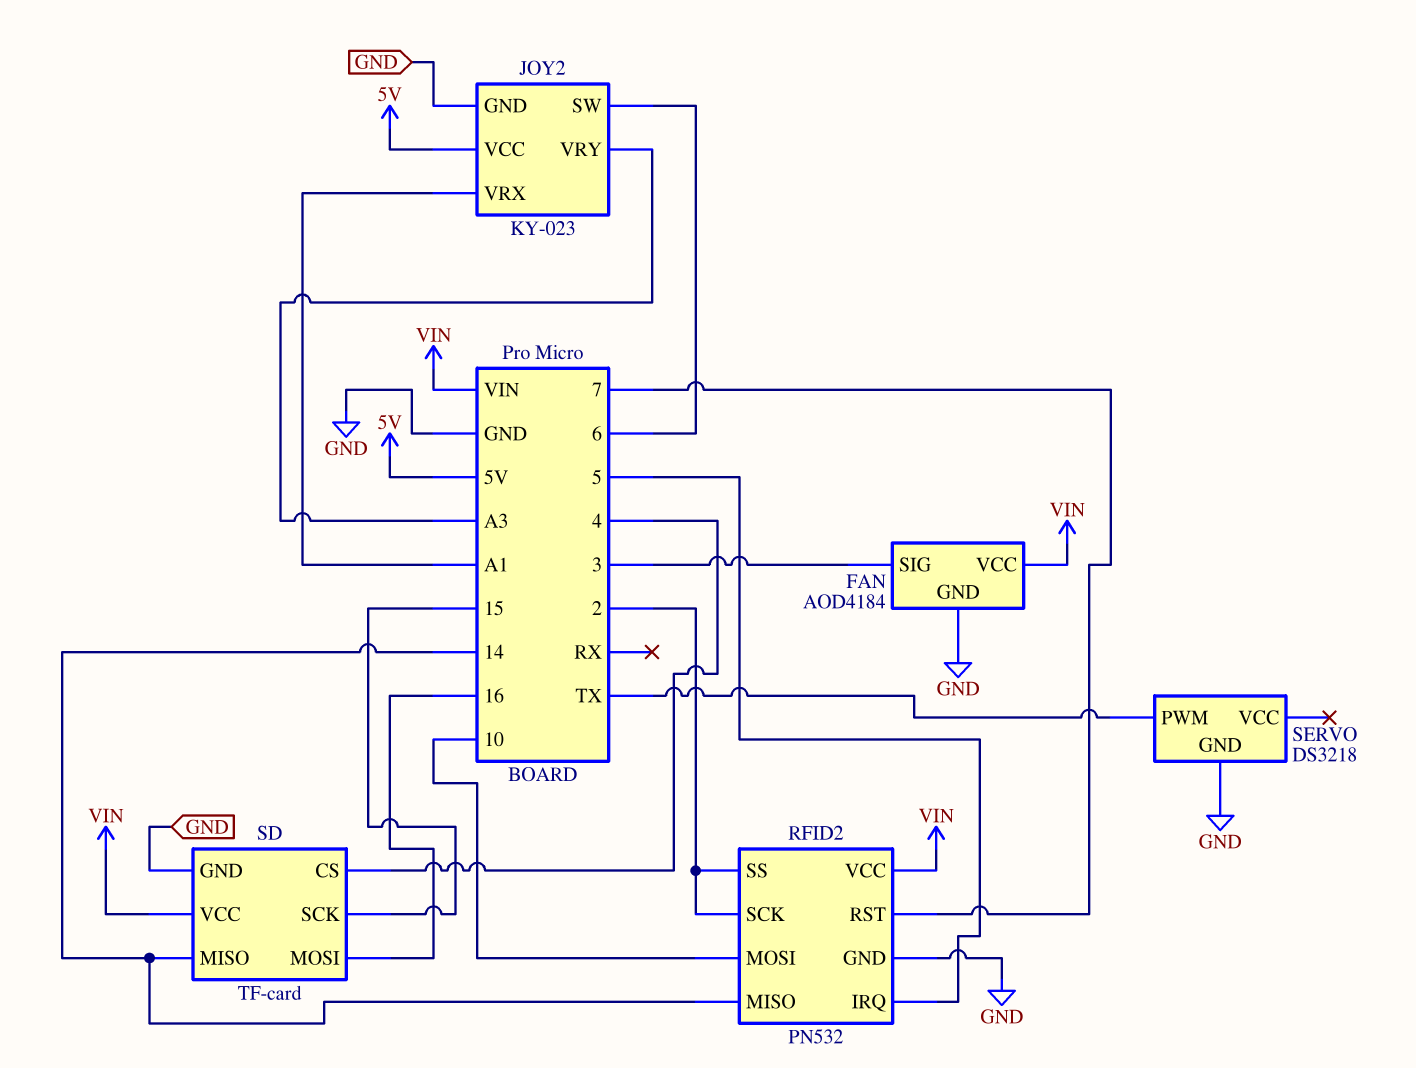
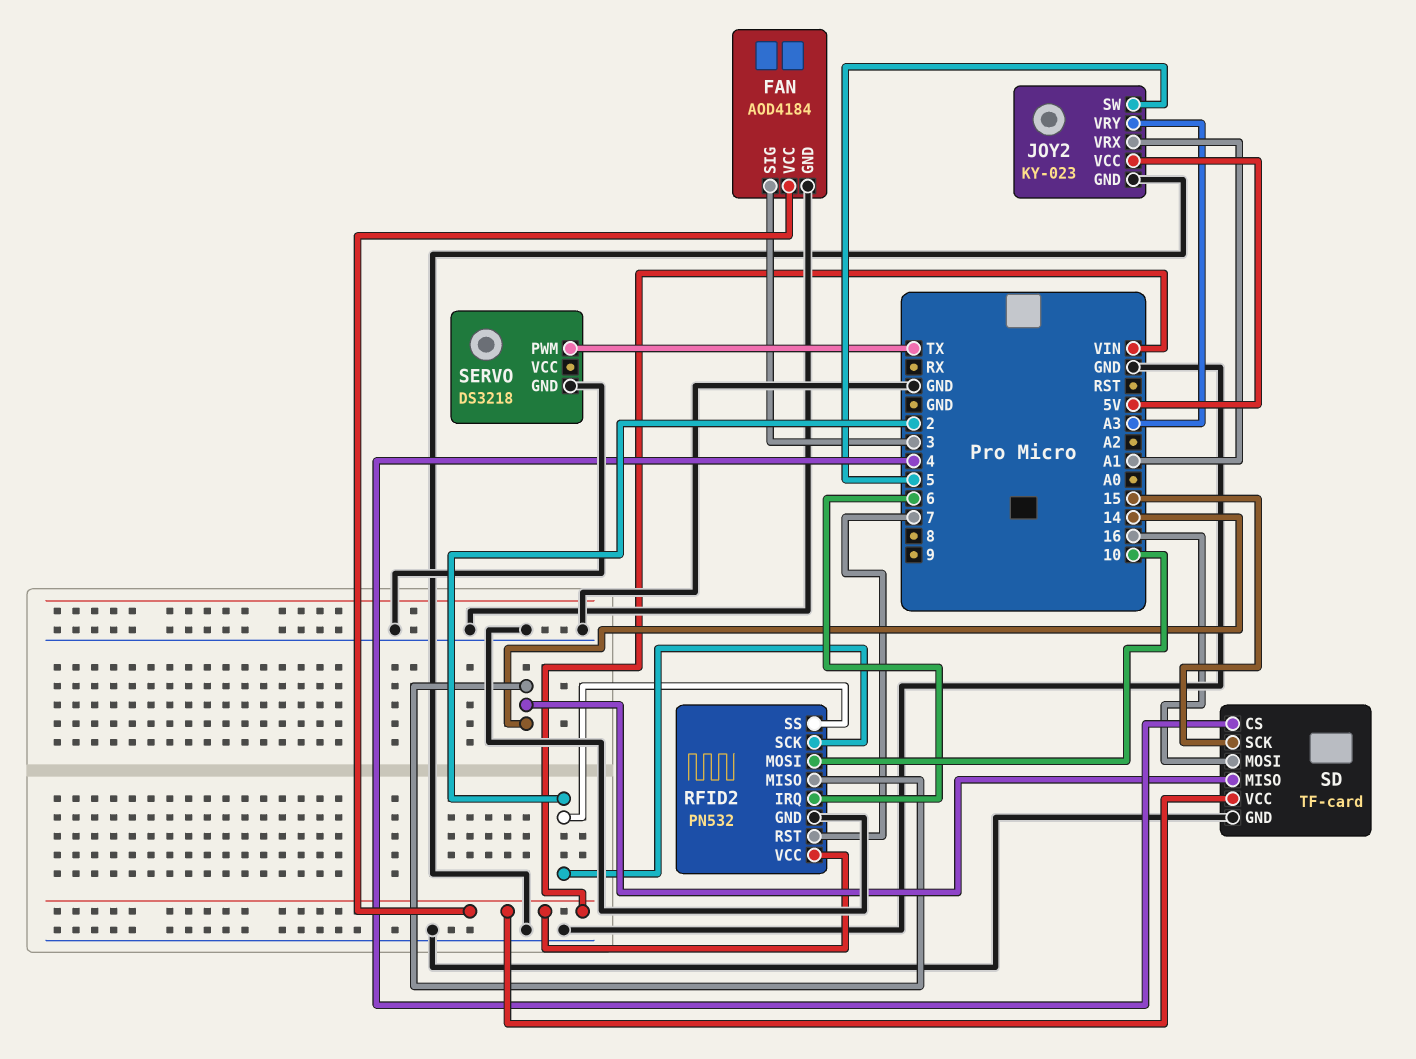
JOY2 pin SW: 6 -> 5
RFID2 pin IRQ: 5 -> 6

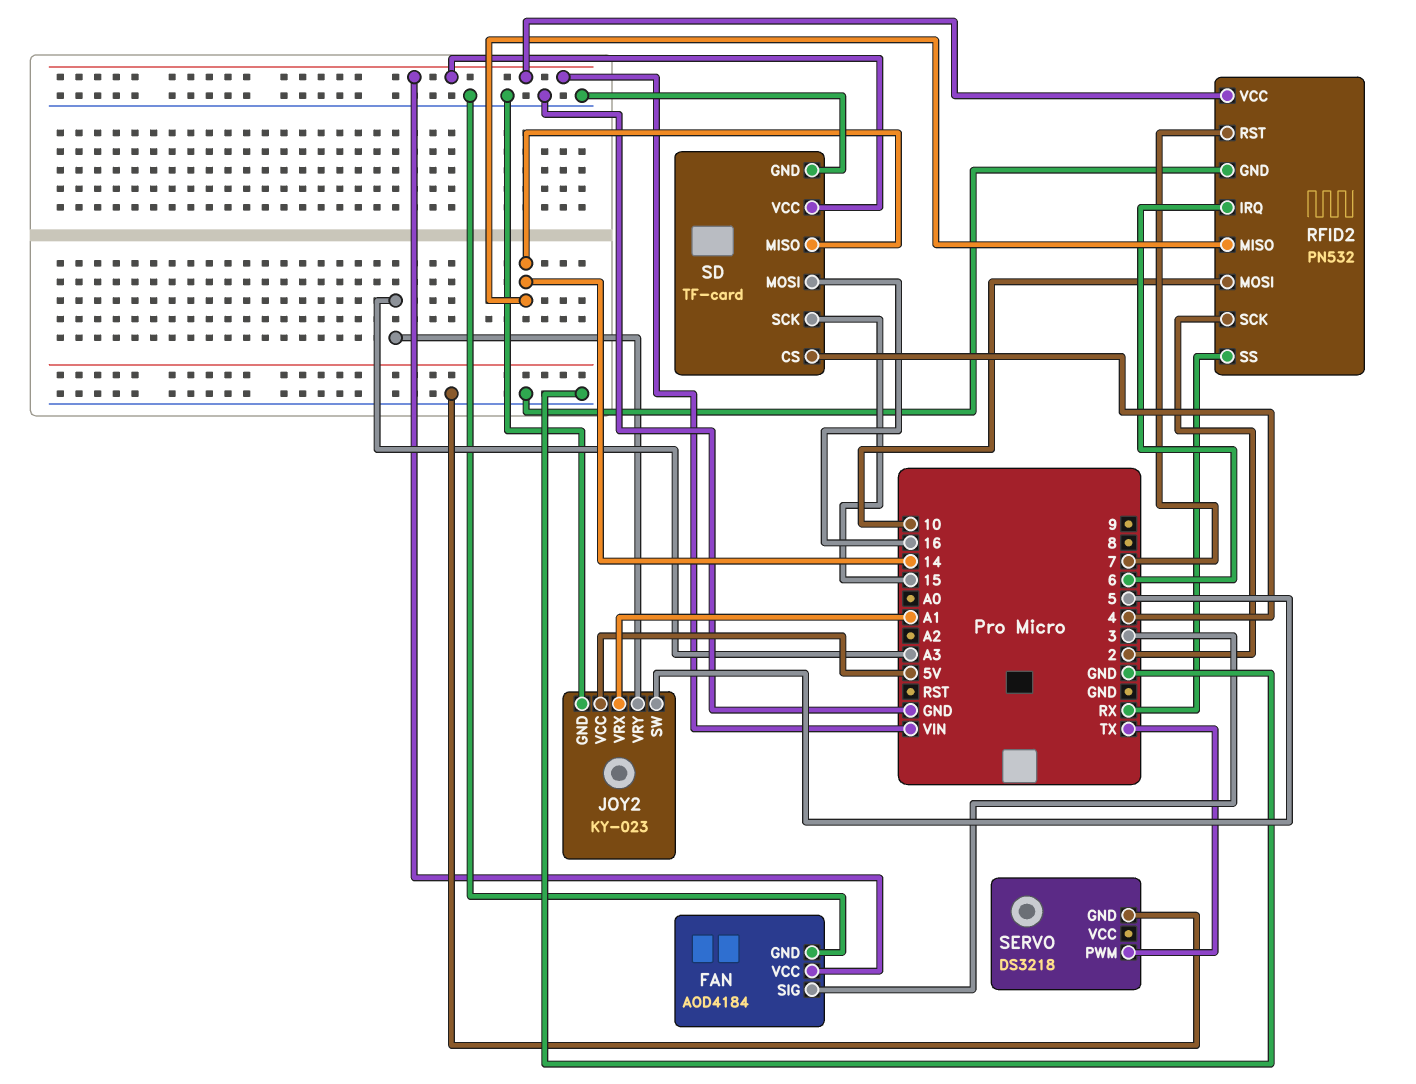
RFID2 pin SS: 2 -> RX

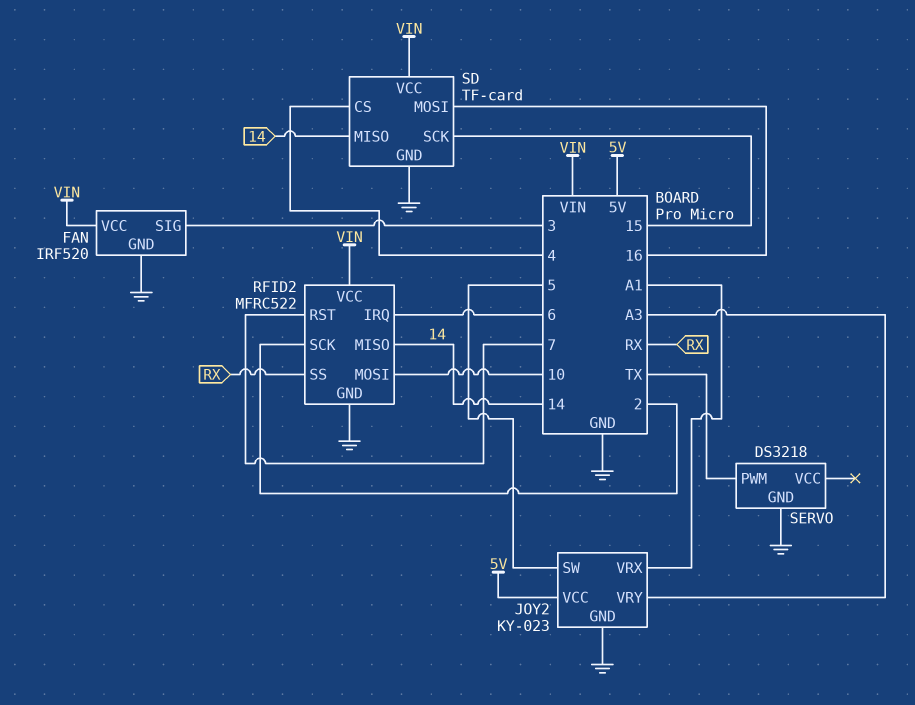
FAN: AOD4184 -> IRF520
RFID2: PN532 -> MFRC522

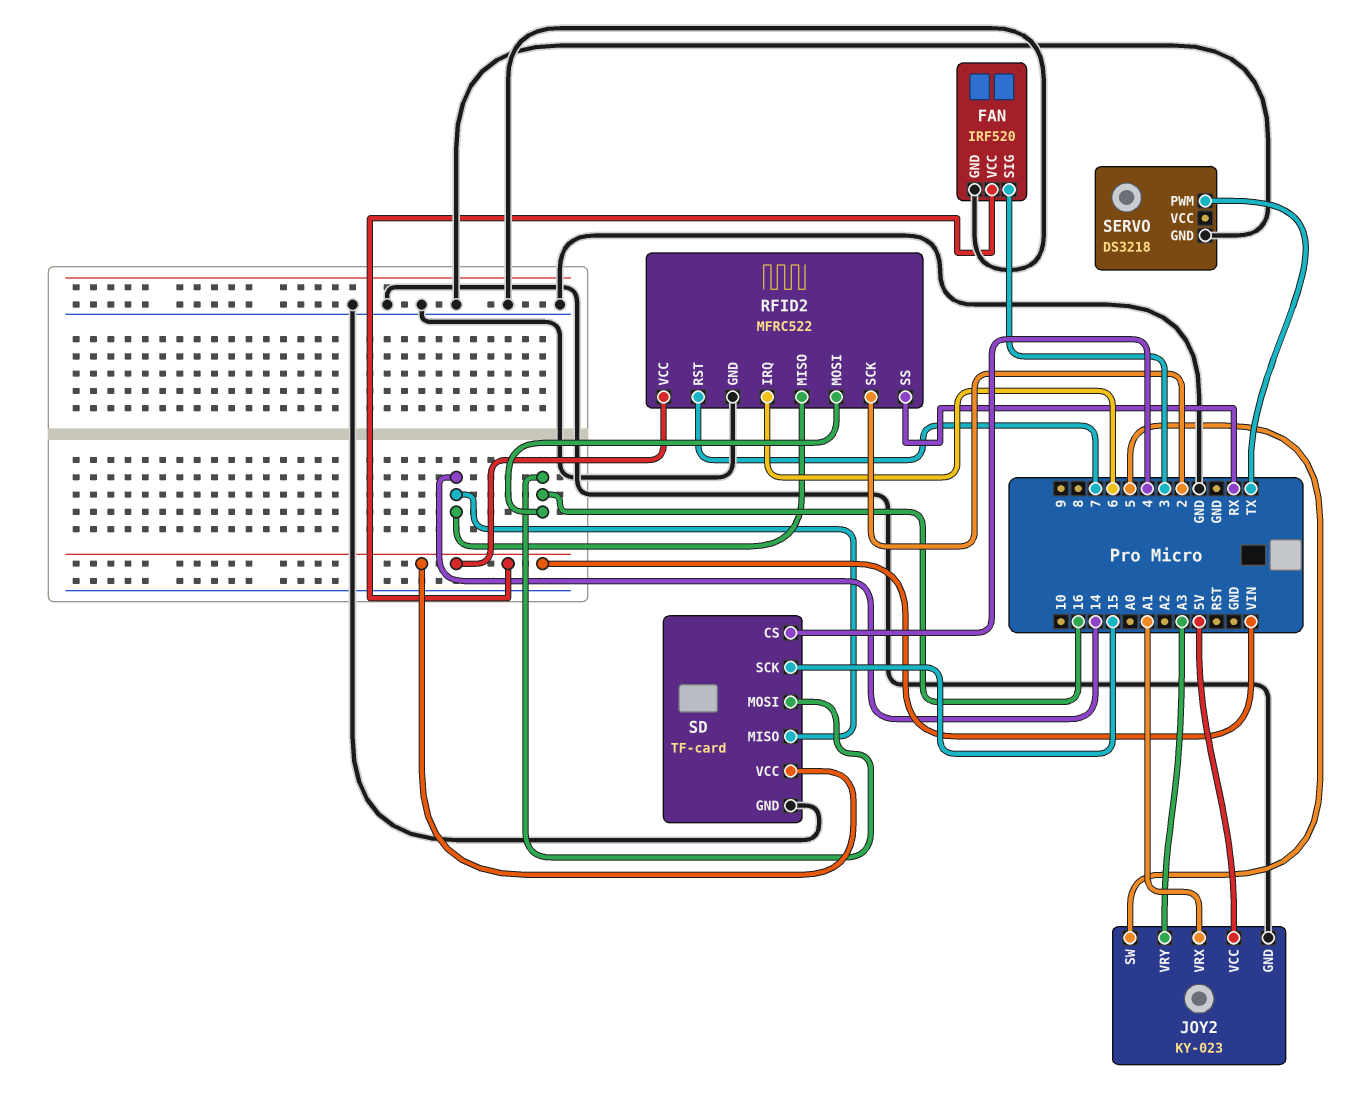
RFID2 pin MOSI: 10 -> 16

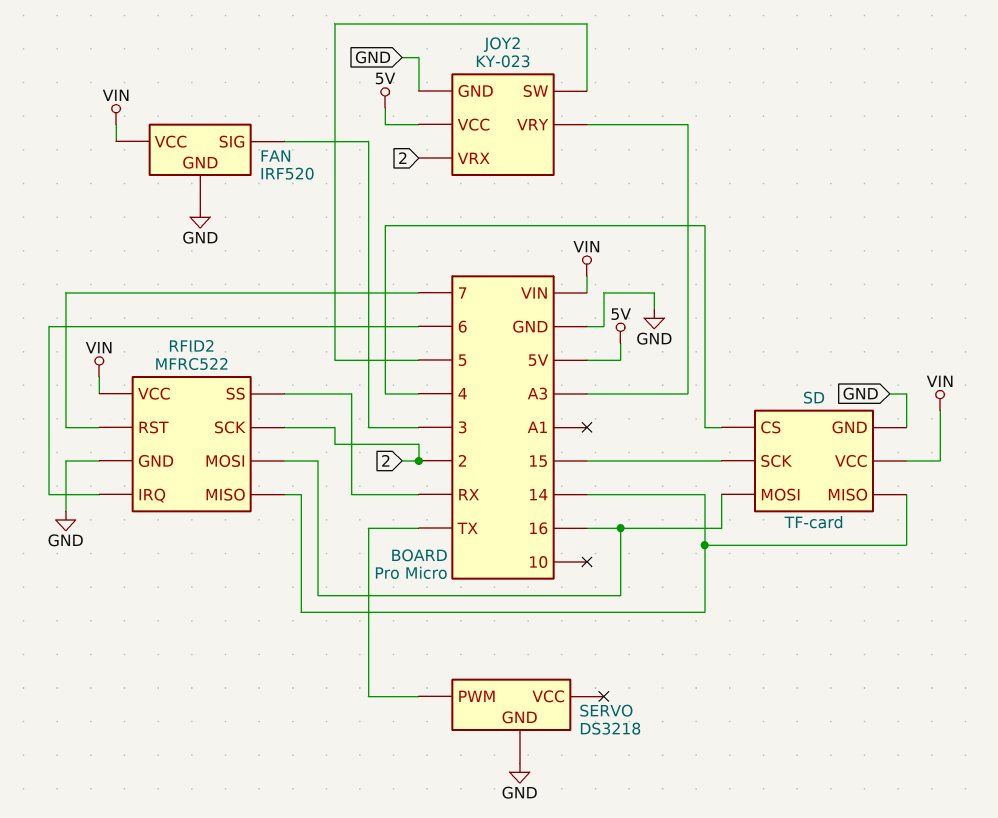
JOY2 pin VRX: A1 -> 2

